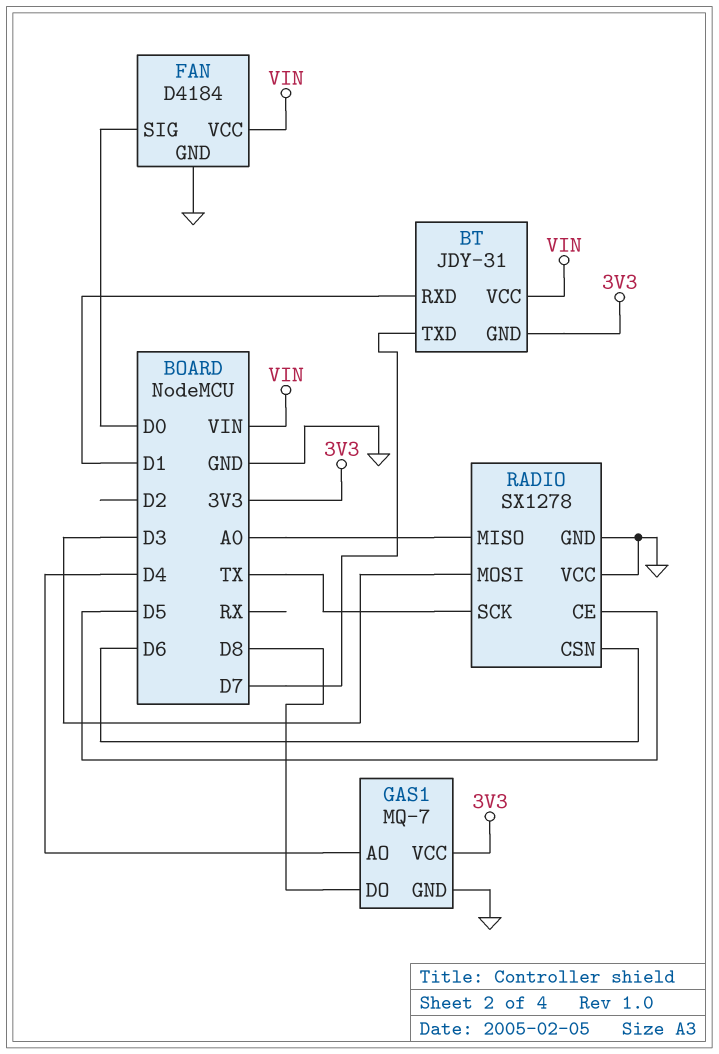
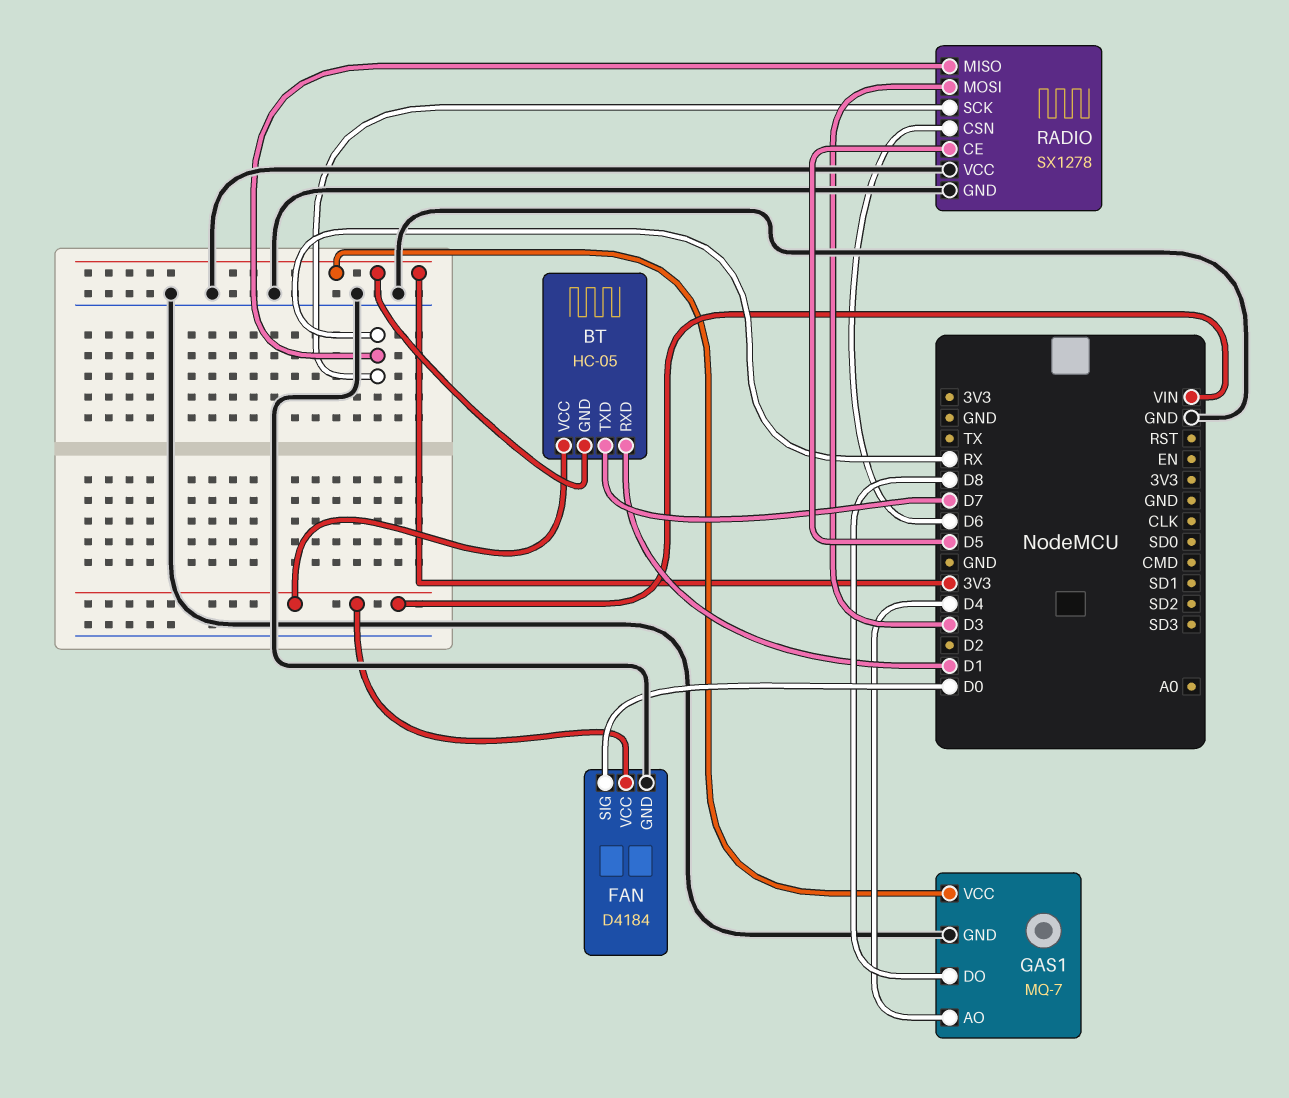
BT: JDY-31 -> HC-05
RADIO pin MISO: A0 -> RX
RADIO pin SCK: TX -> RX

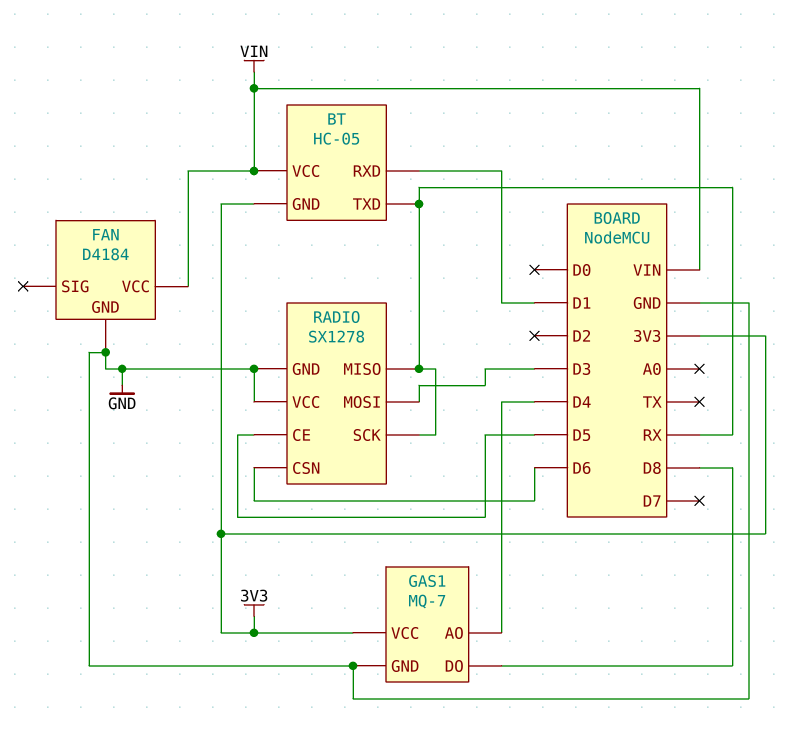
BT pin TXD: D7 -> RX
FAN pin SIG: D0 -> none

